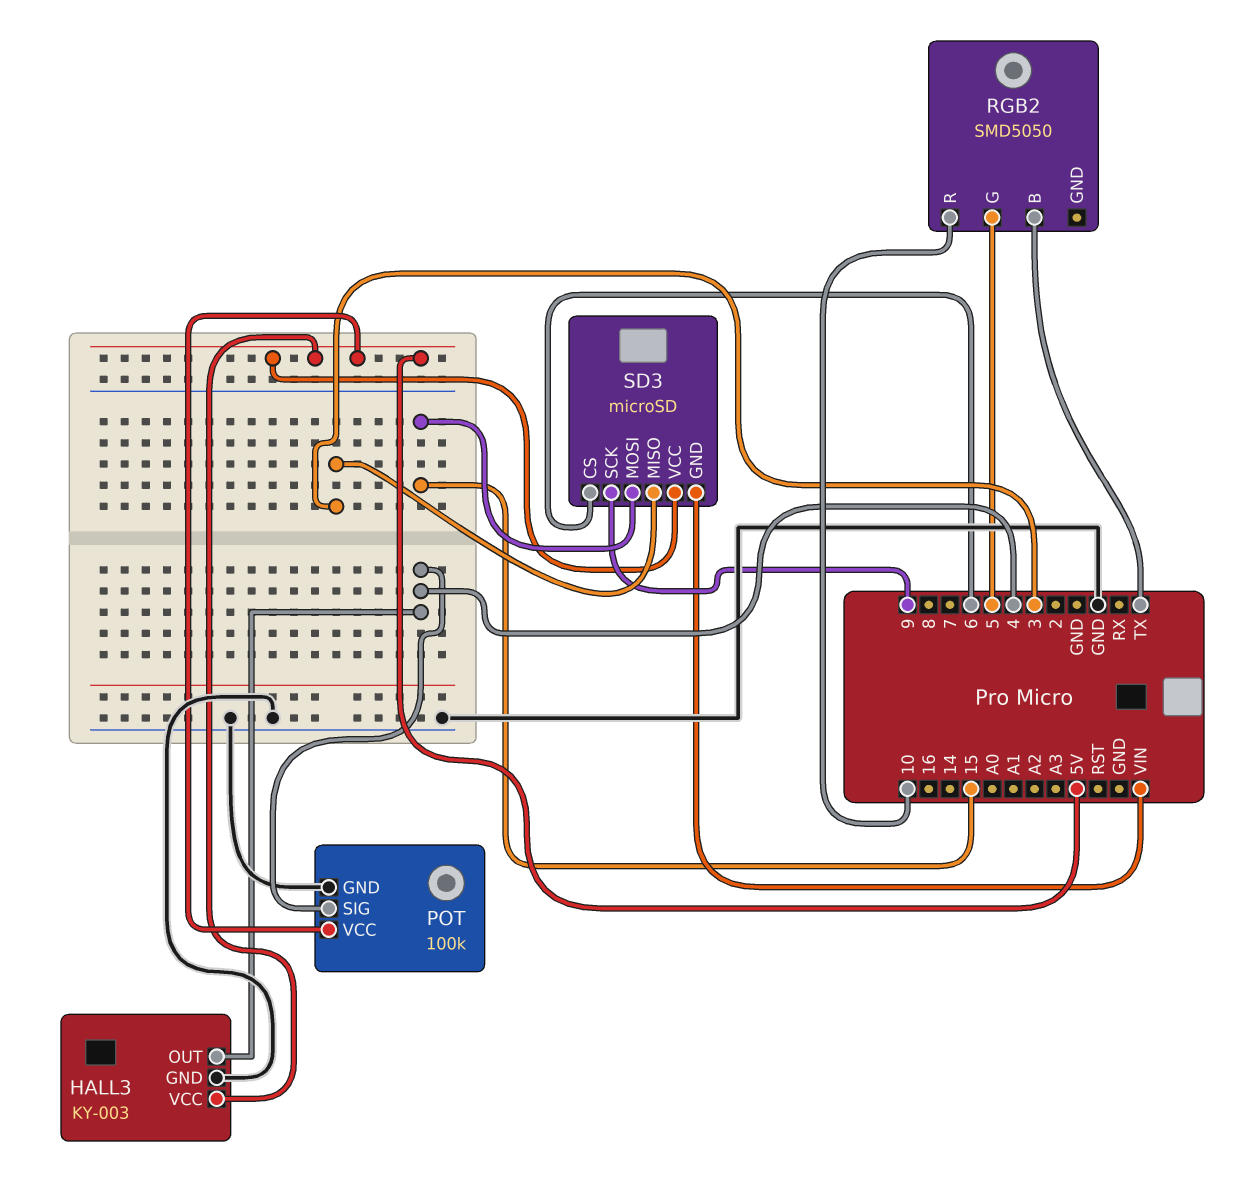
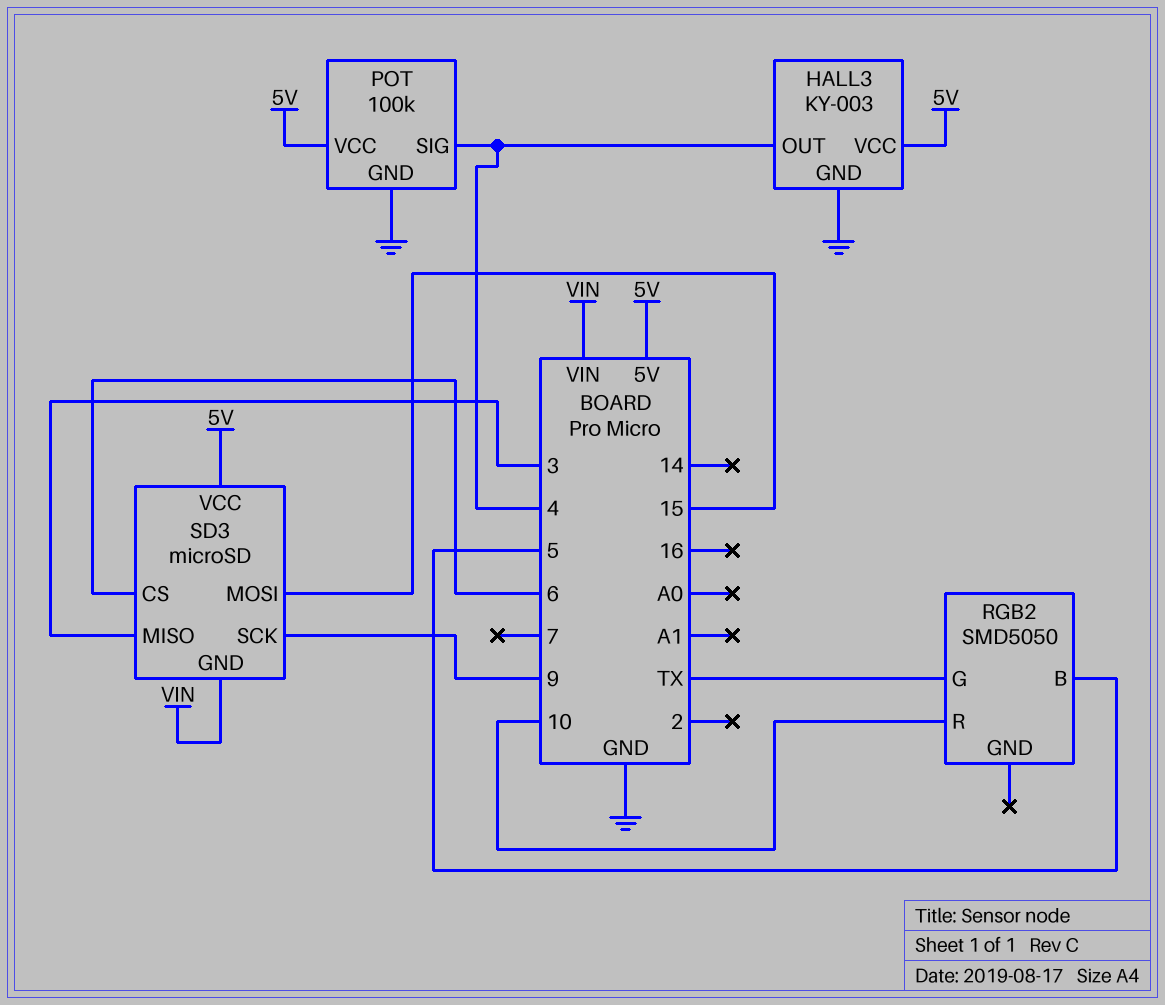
RGB2 pin B: TX -> 5
RGB2 pin G: 5 -> TX

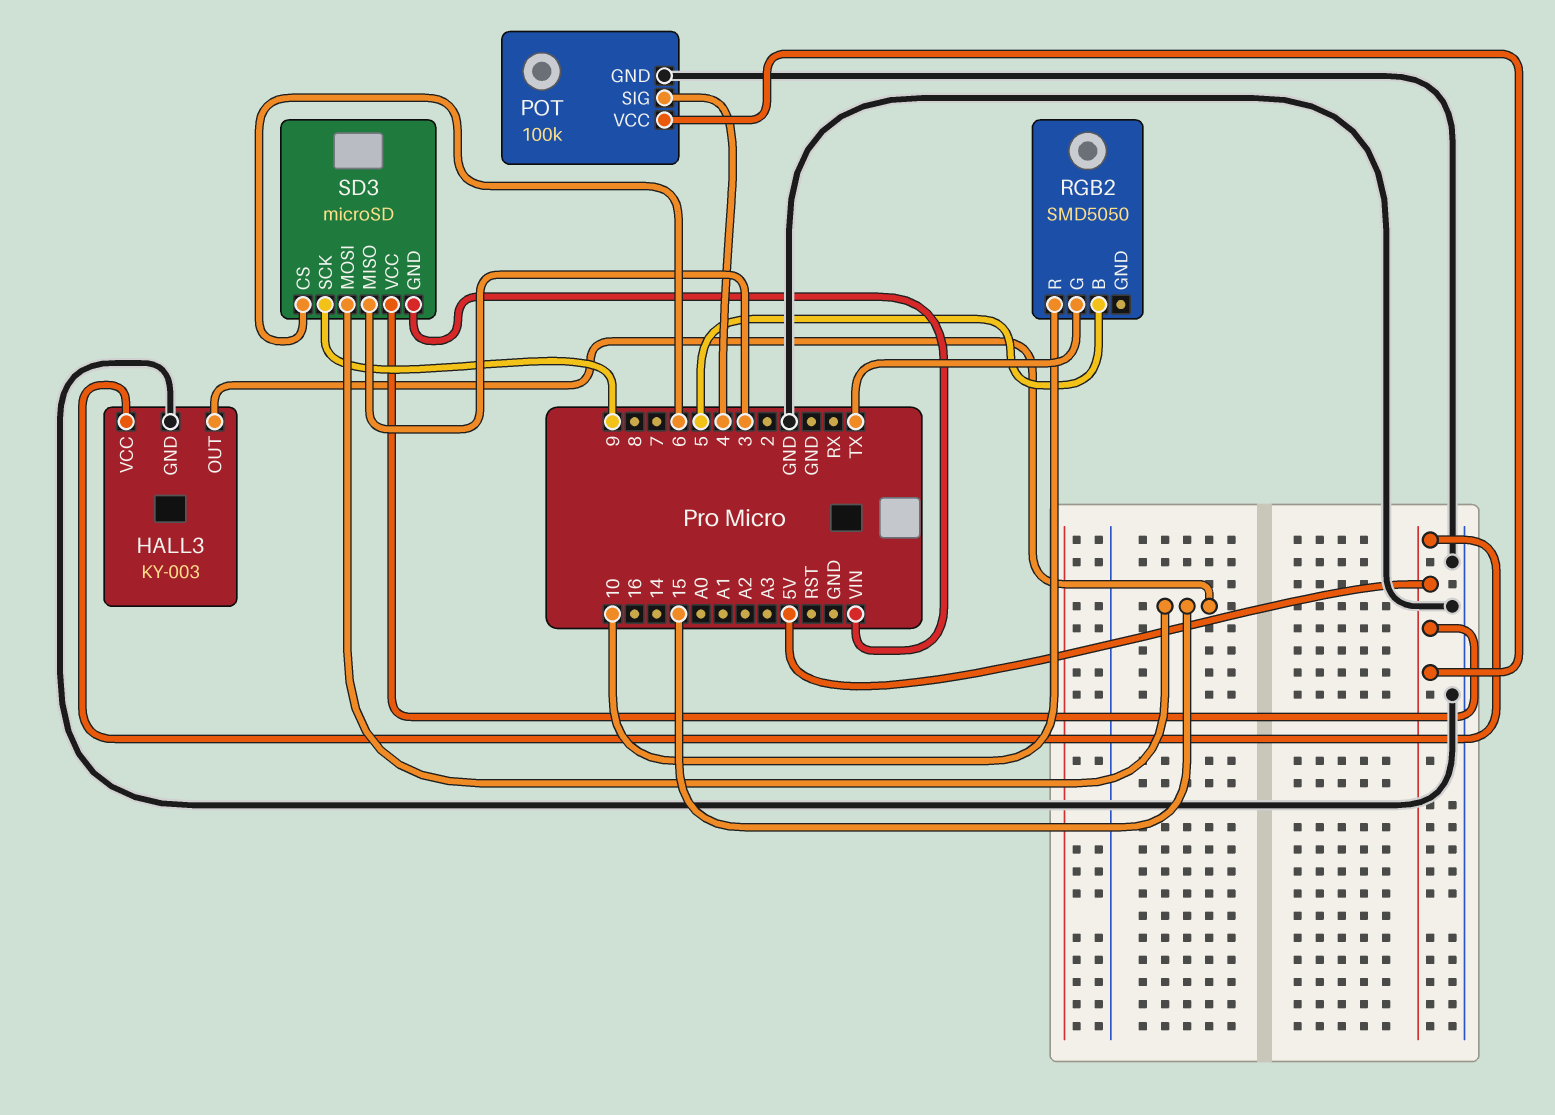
HALL3 pin OUT: 4 -> 15

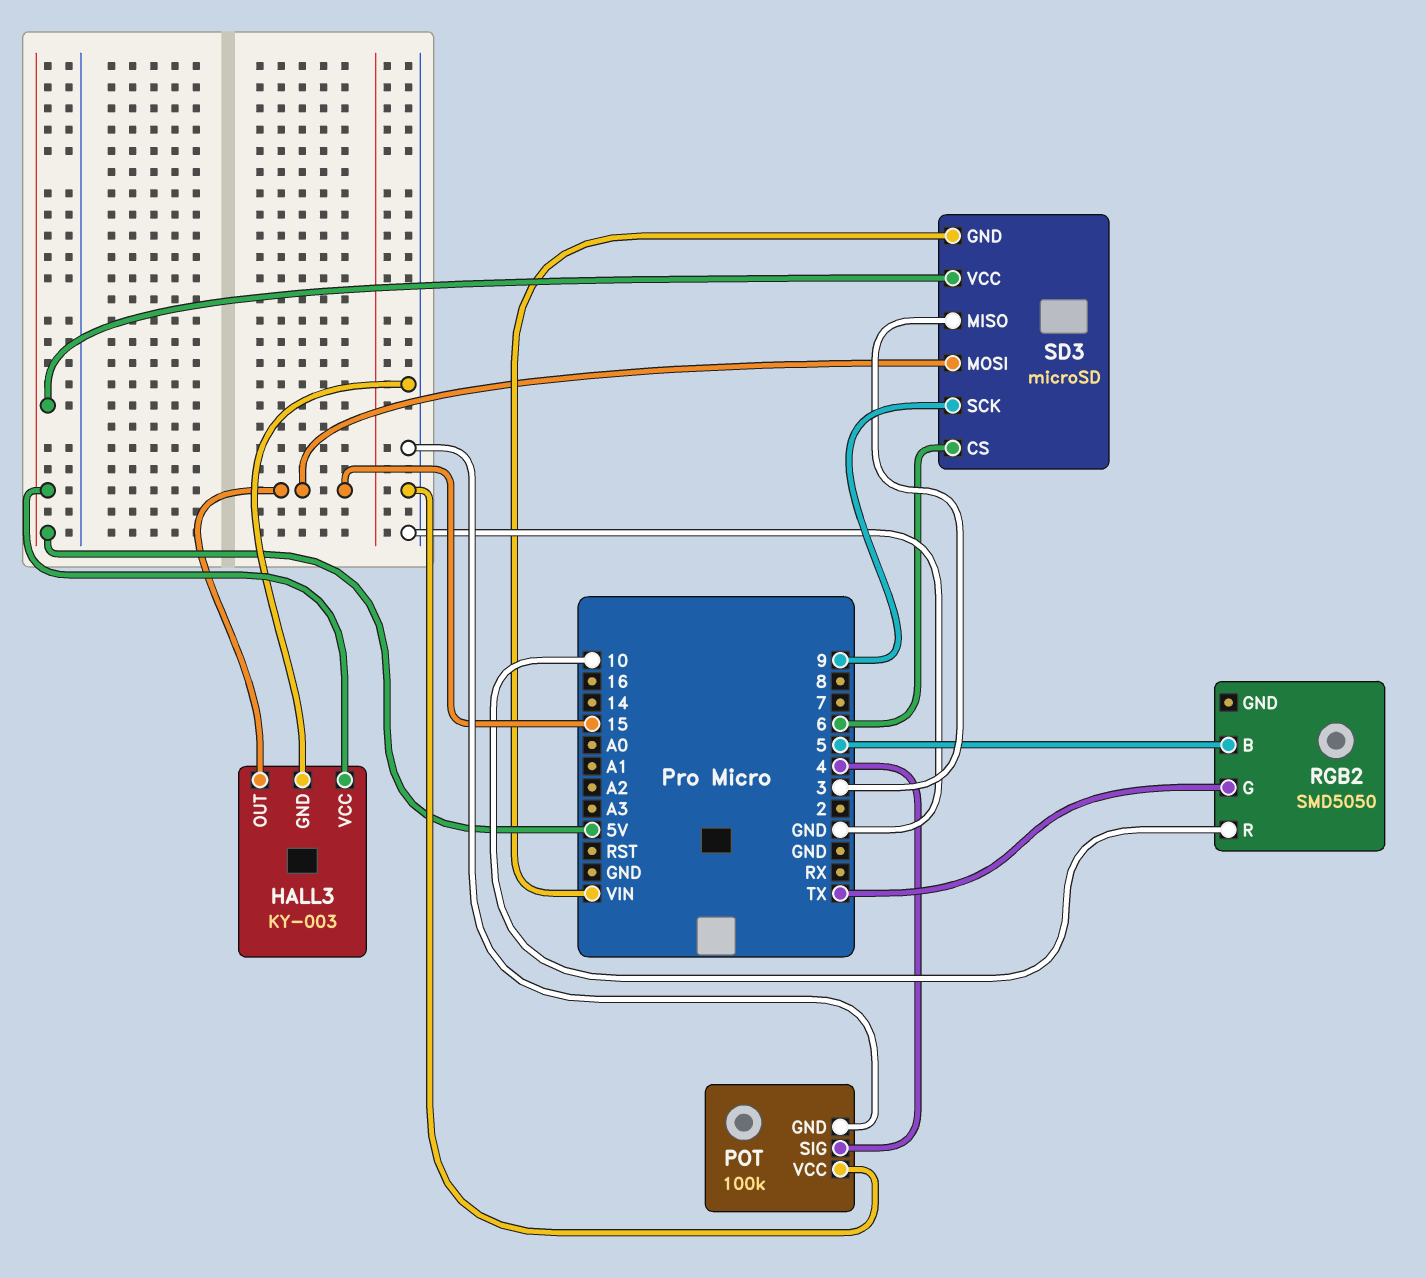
POT pin VCC: 5V -> GND

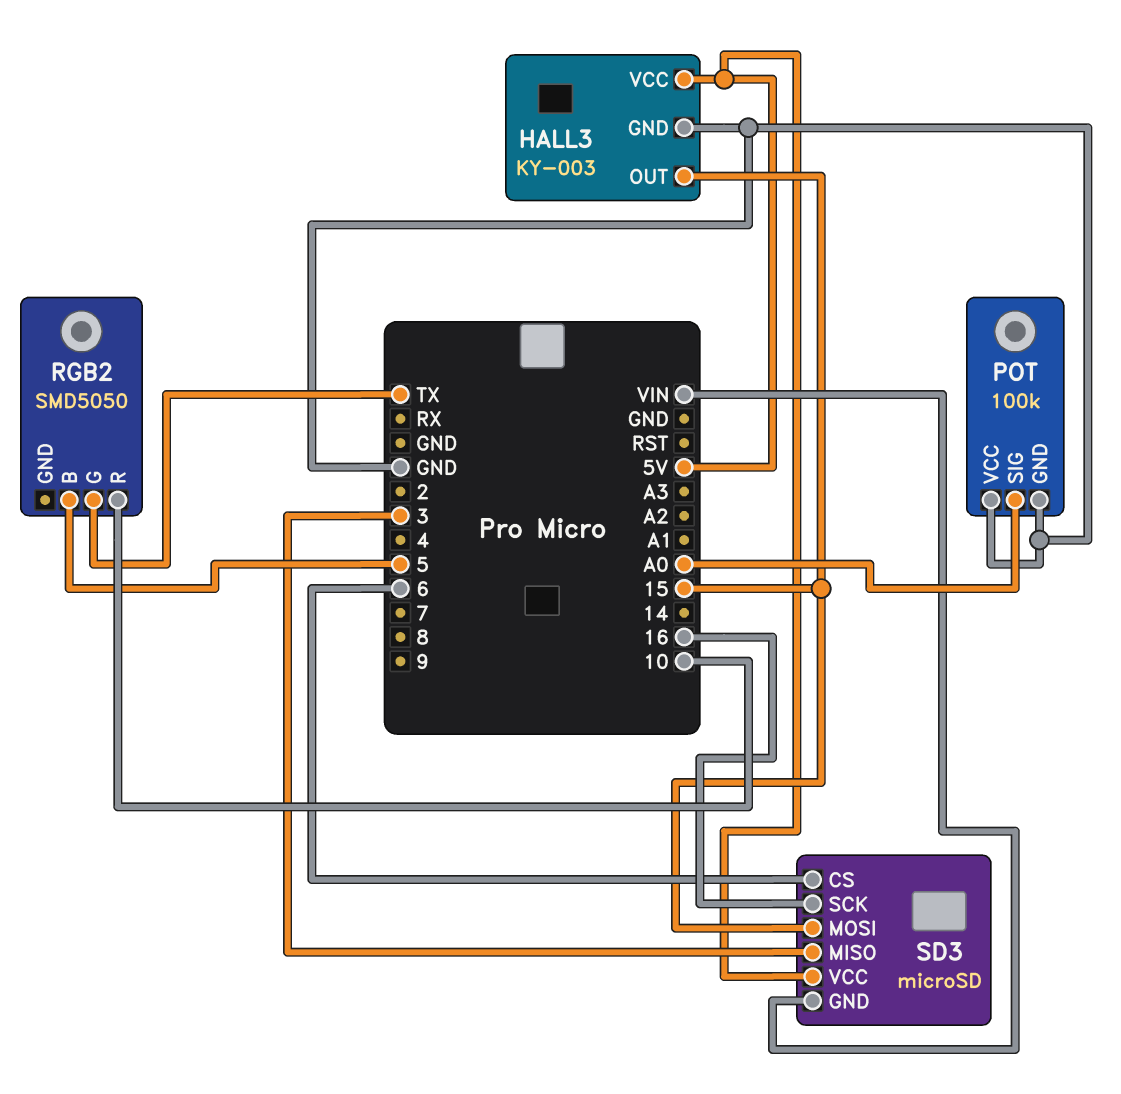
POT pin SIG: 4 -> A0
SD3 pin SCK: 9 -> 16

